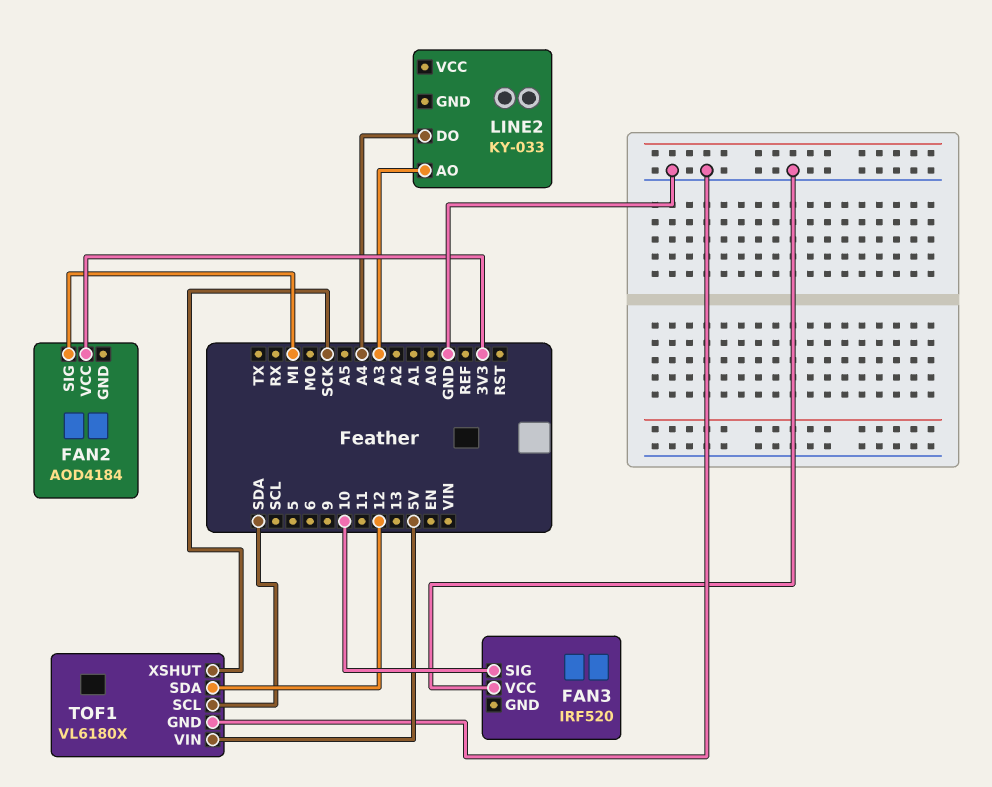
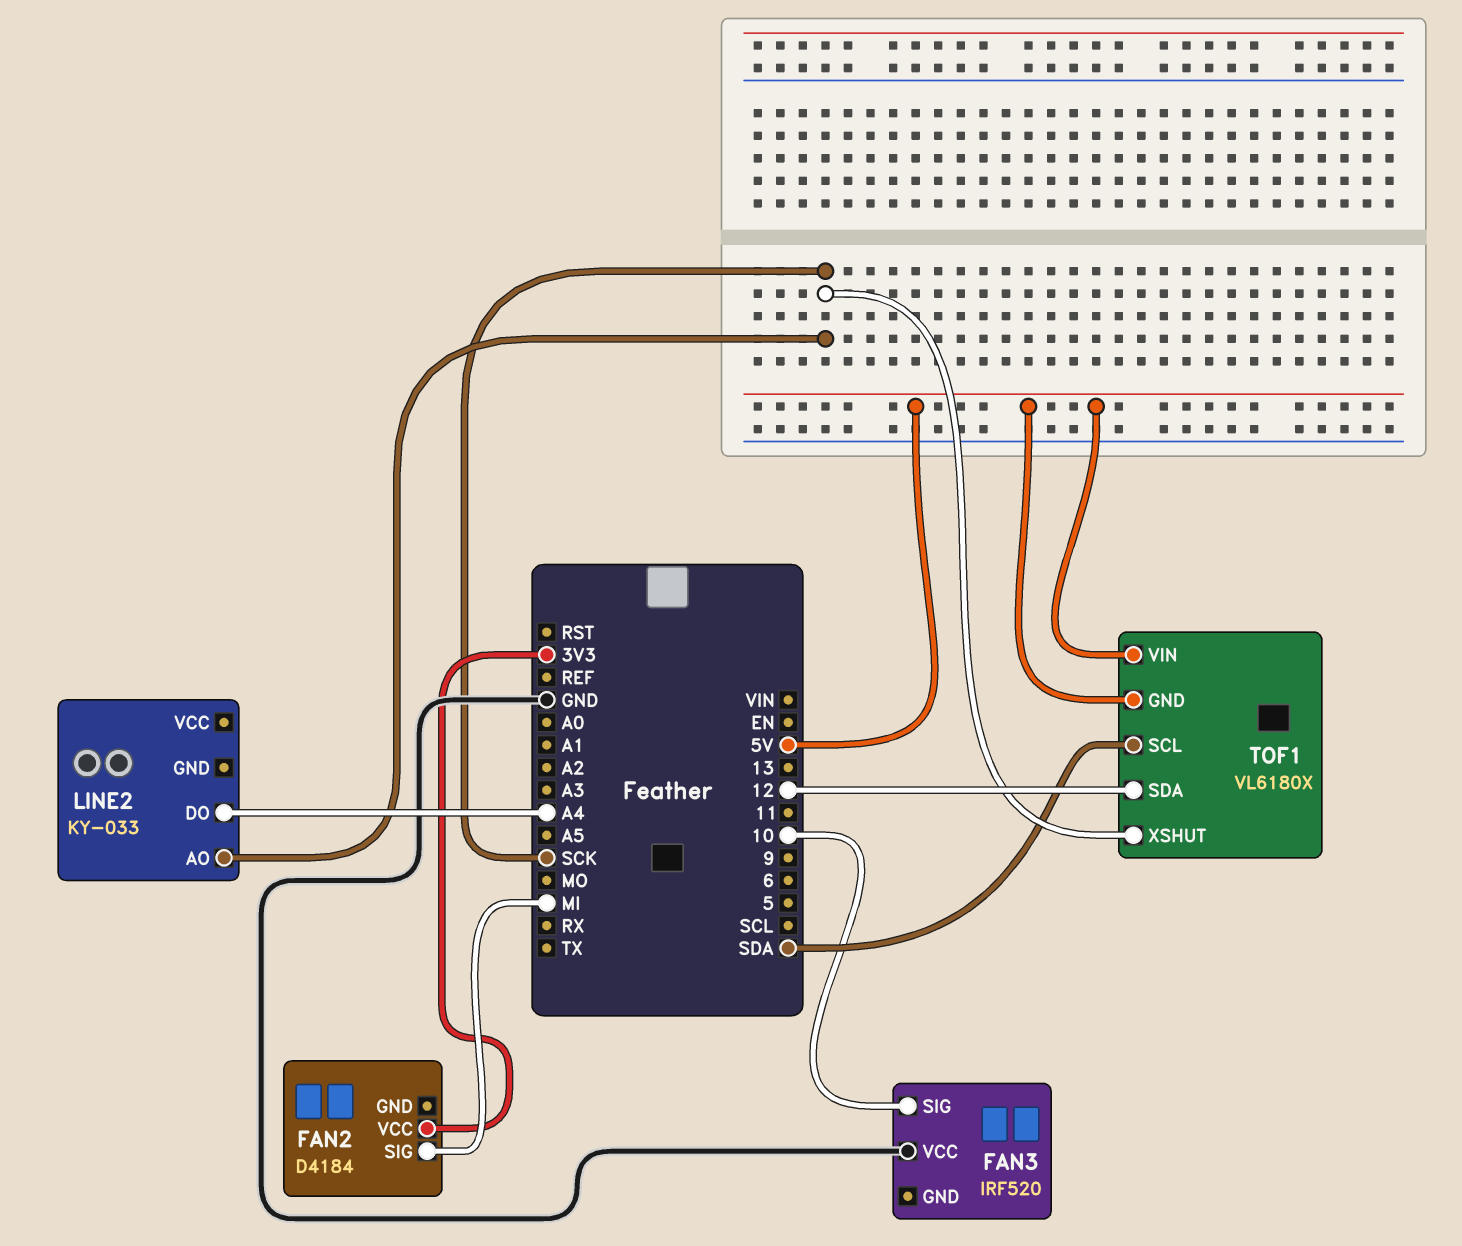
FAN2: AOD4184 -> D4184
LINE2 pin AO: A3 -> SCK
TOF1 pin GND: GND -> 5V

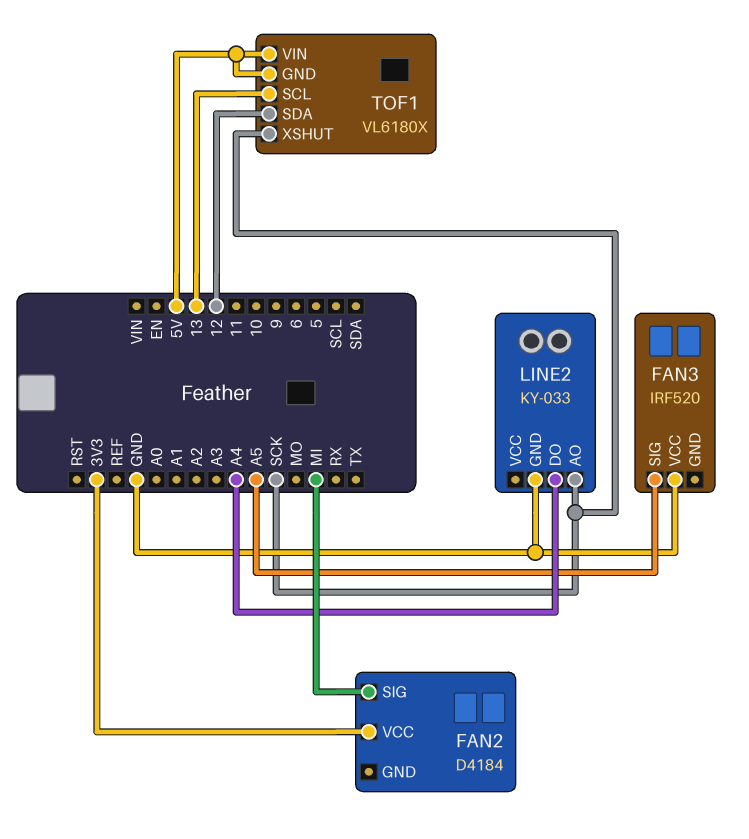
FAN3 pin SIG: 10 -> A5
LINE2 pin GND: none -> GND
TOF1 pin SCL: SDA -> 13

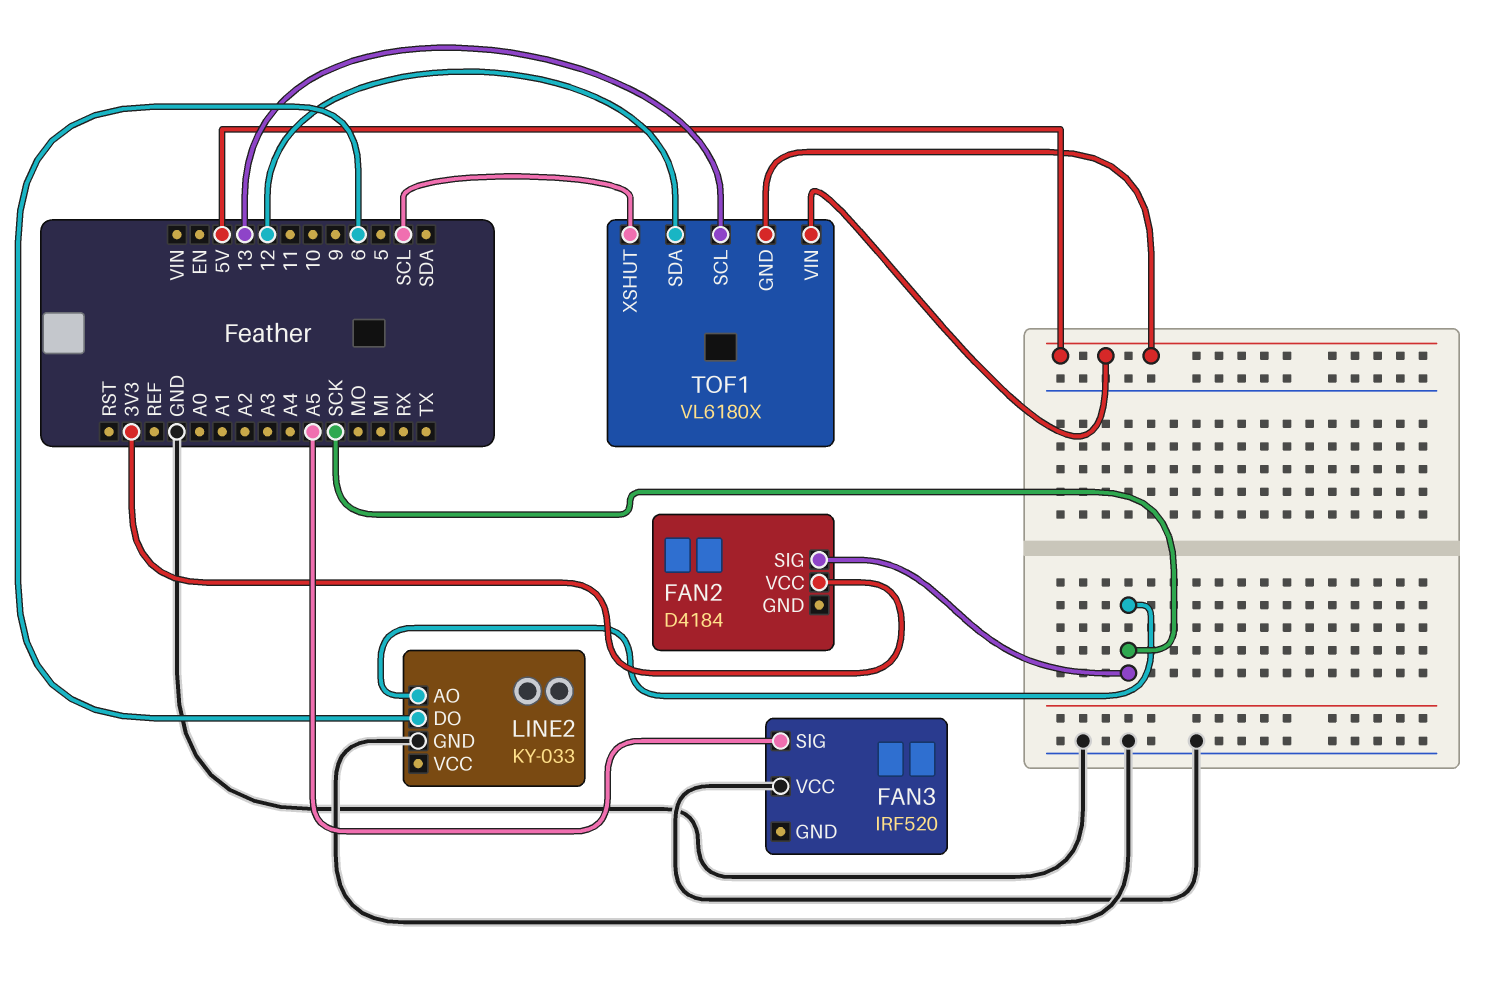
FAN2 pin SIG: MI -> SCK
LINE2 pin DO: A4 -> 6
TOF1 pin XSHUT: SCK -> SCL

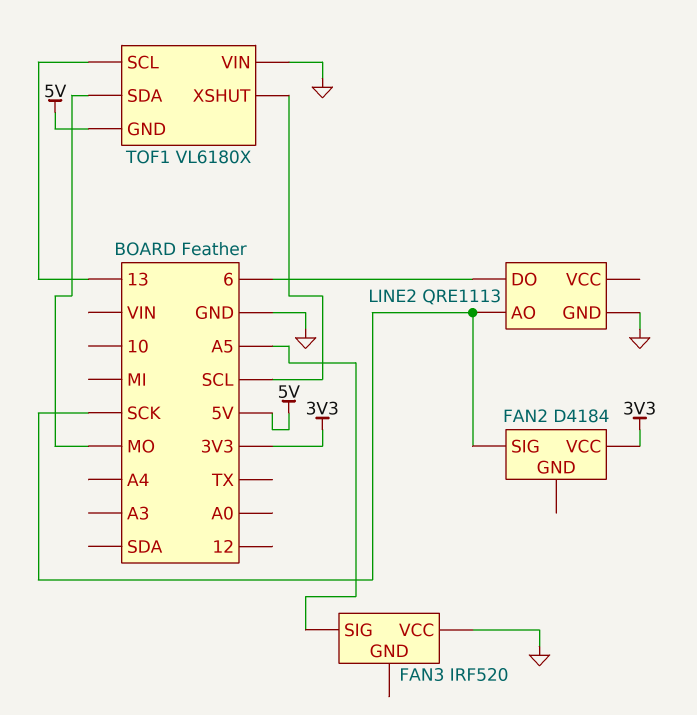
LINE2: KY-033 -> QRE1113
TOF1 pin SDA: 12 -> MO
TOF1 pin VIN: 5V -> GND

